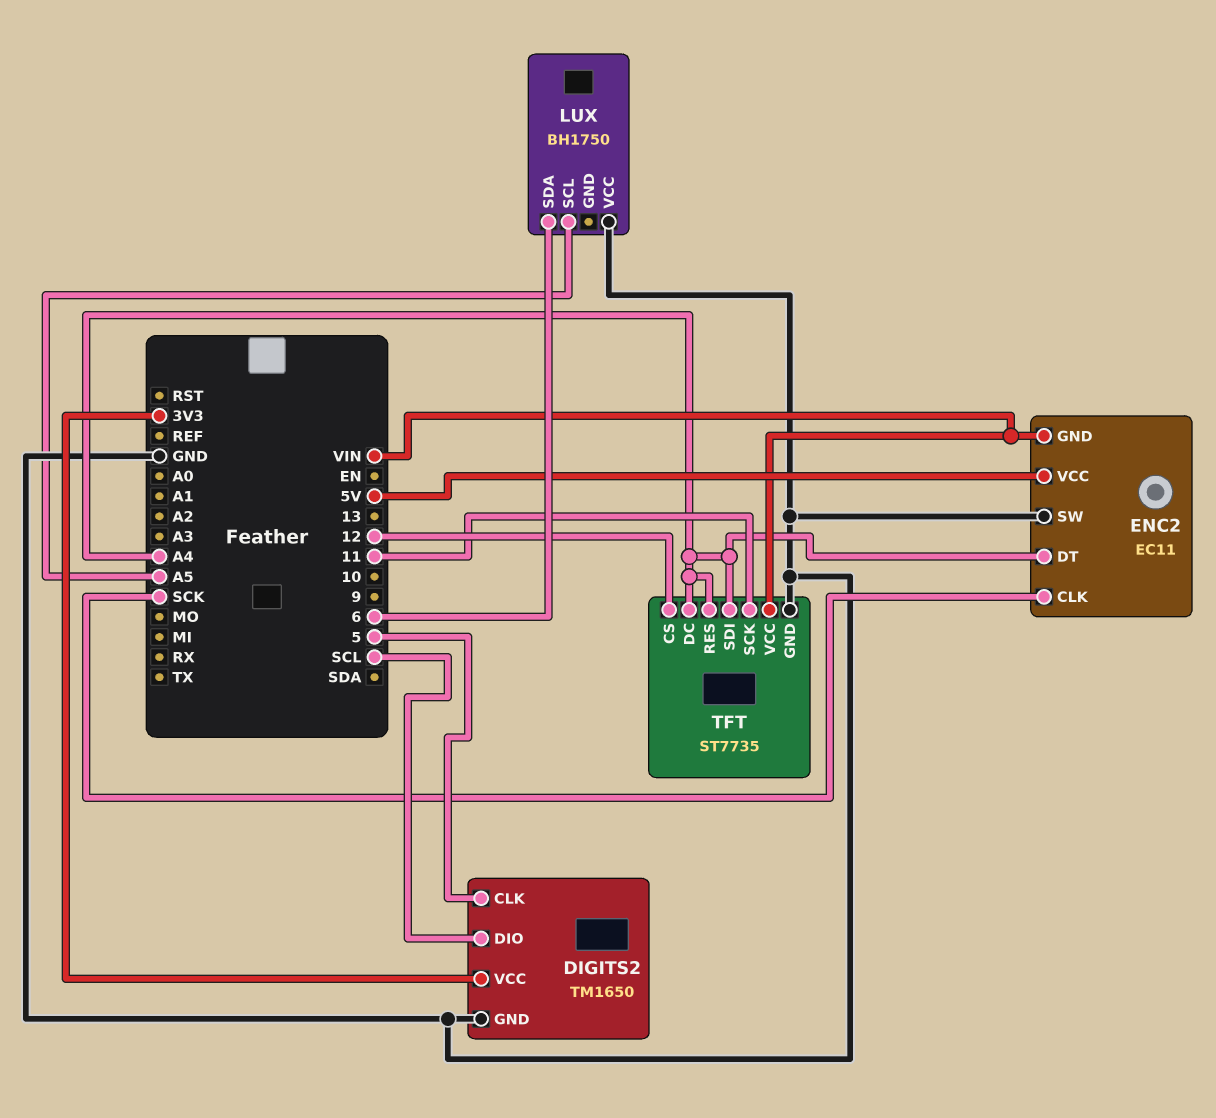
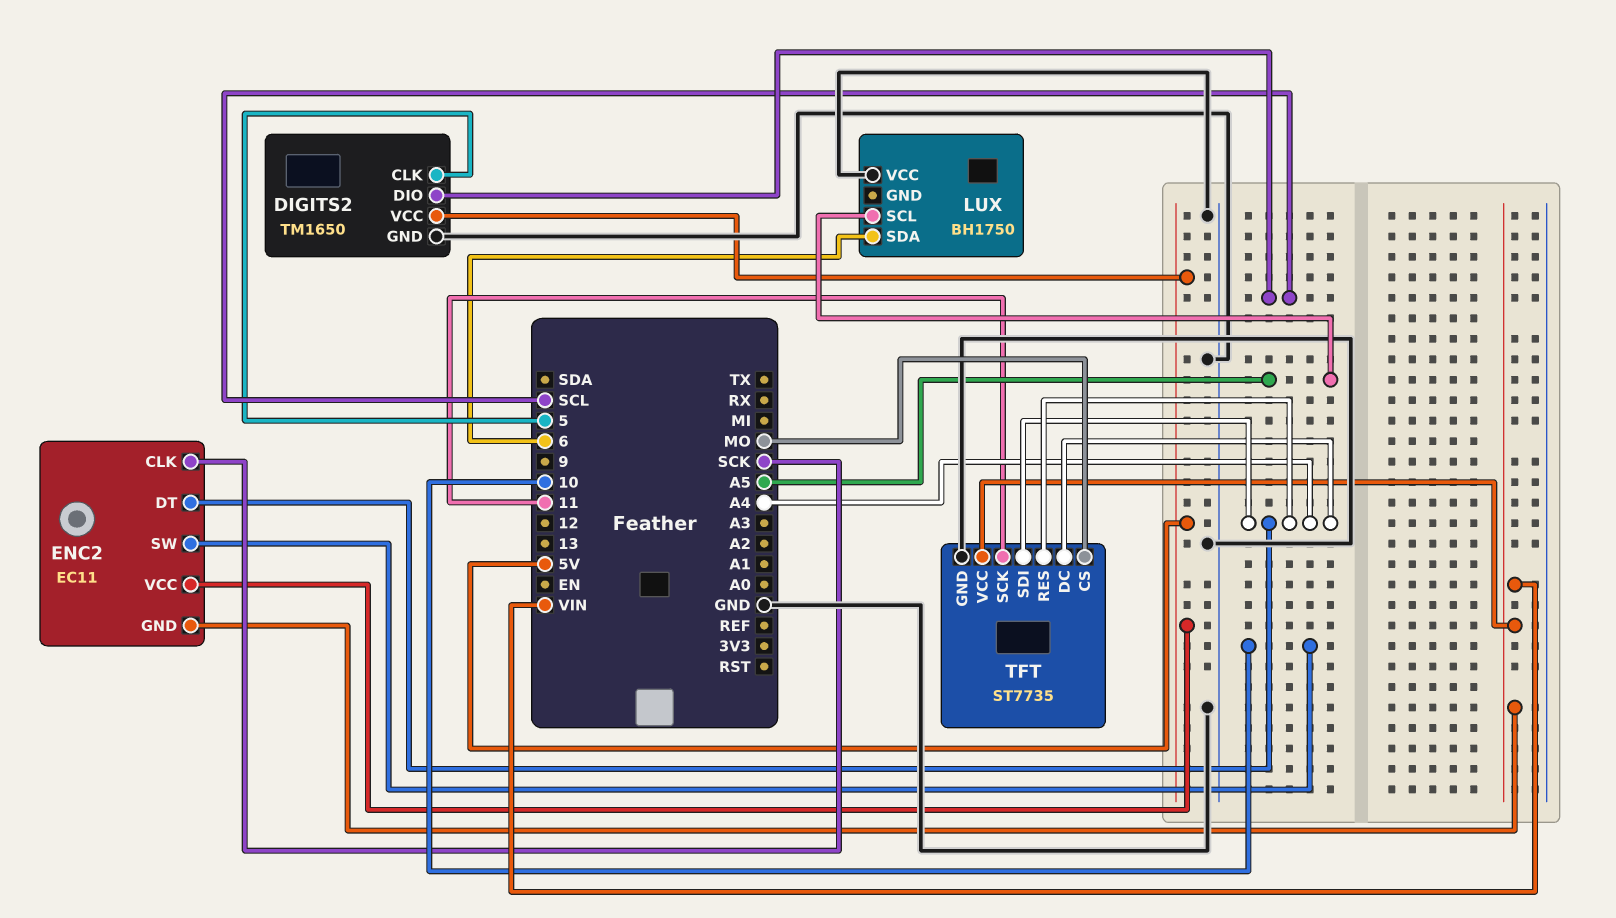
DIGITS2 pin VCC: 3V3 -> 5V
ENC2 pin SW: GND -> 10
TFT pin CS: 12 -> MO

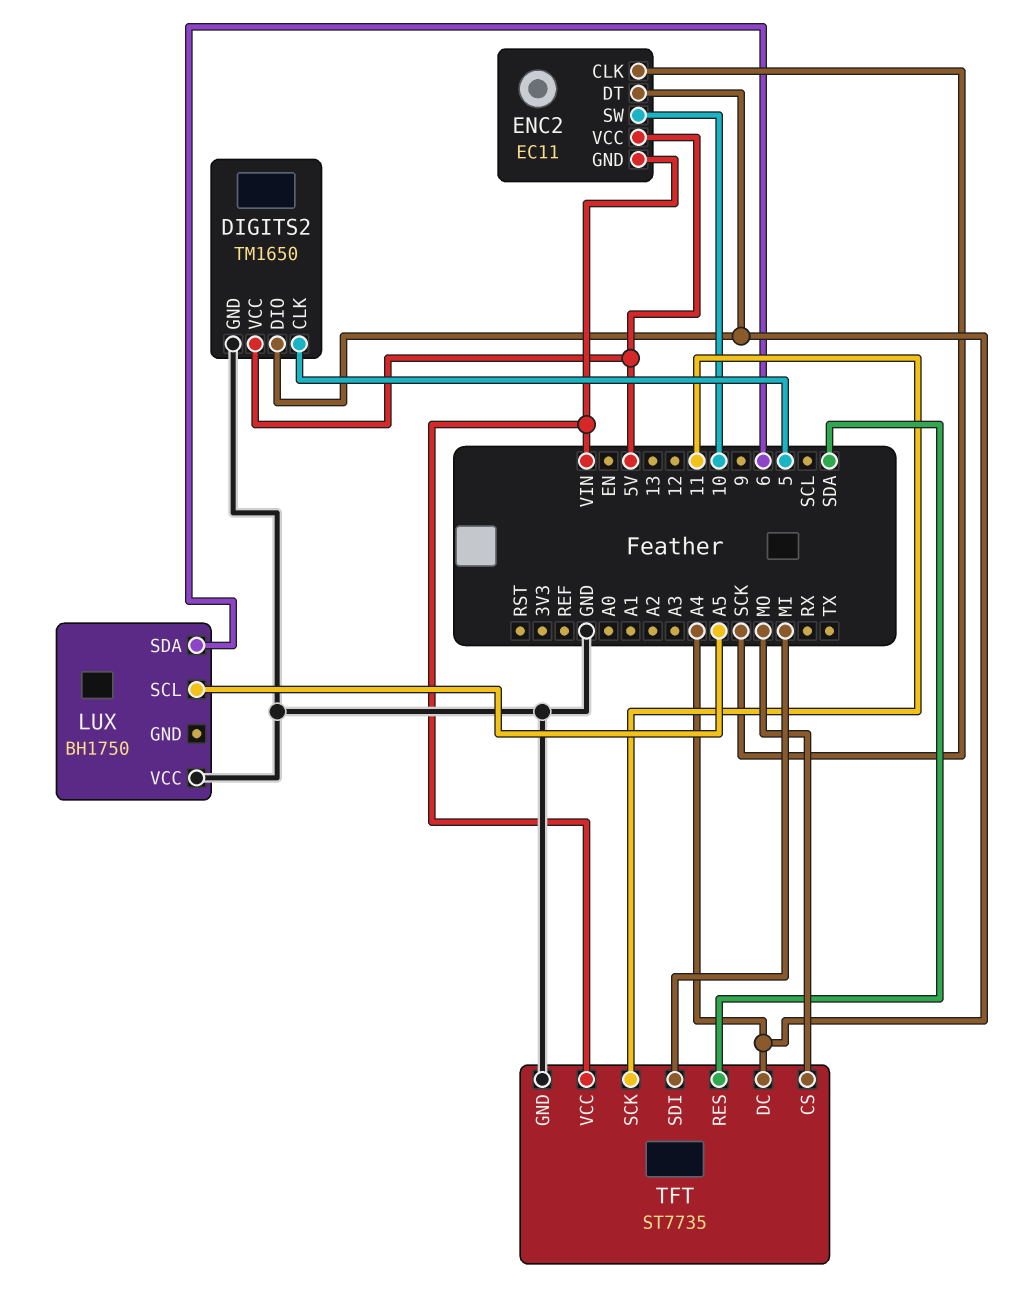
DIGITS2 pin DIO: SCL -> A4
TFT pin RES: A4 -> SDA
TFT pin SDI: A4 -> MI

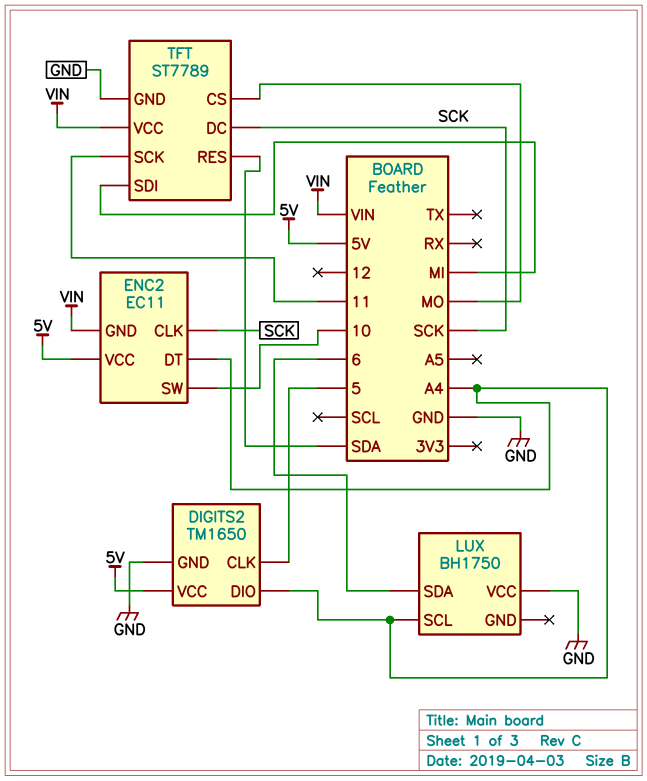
LUX pin SCL: A5 -> A4
TFT: ST7735 -> ST7789
TFT pin DC: A4 -> SCK

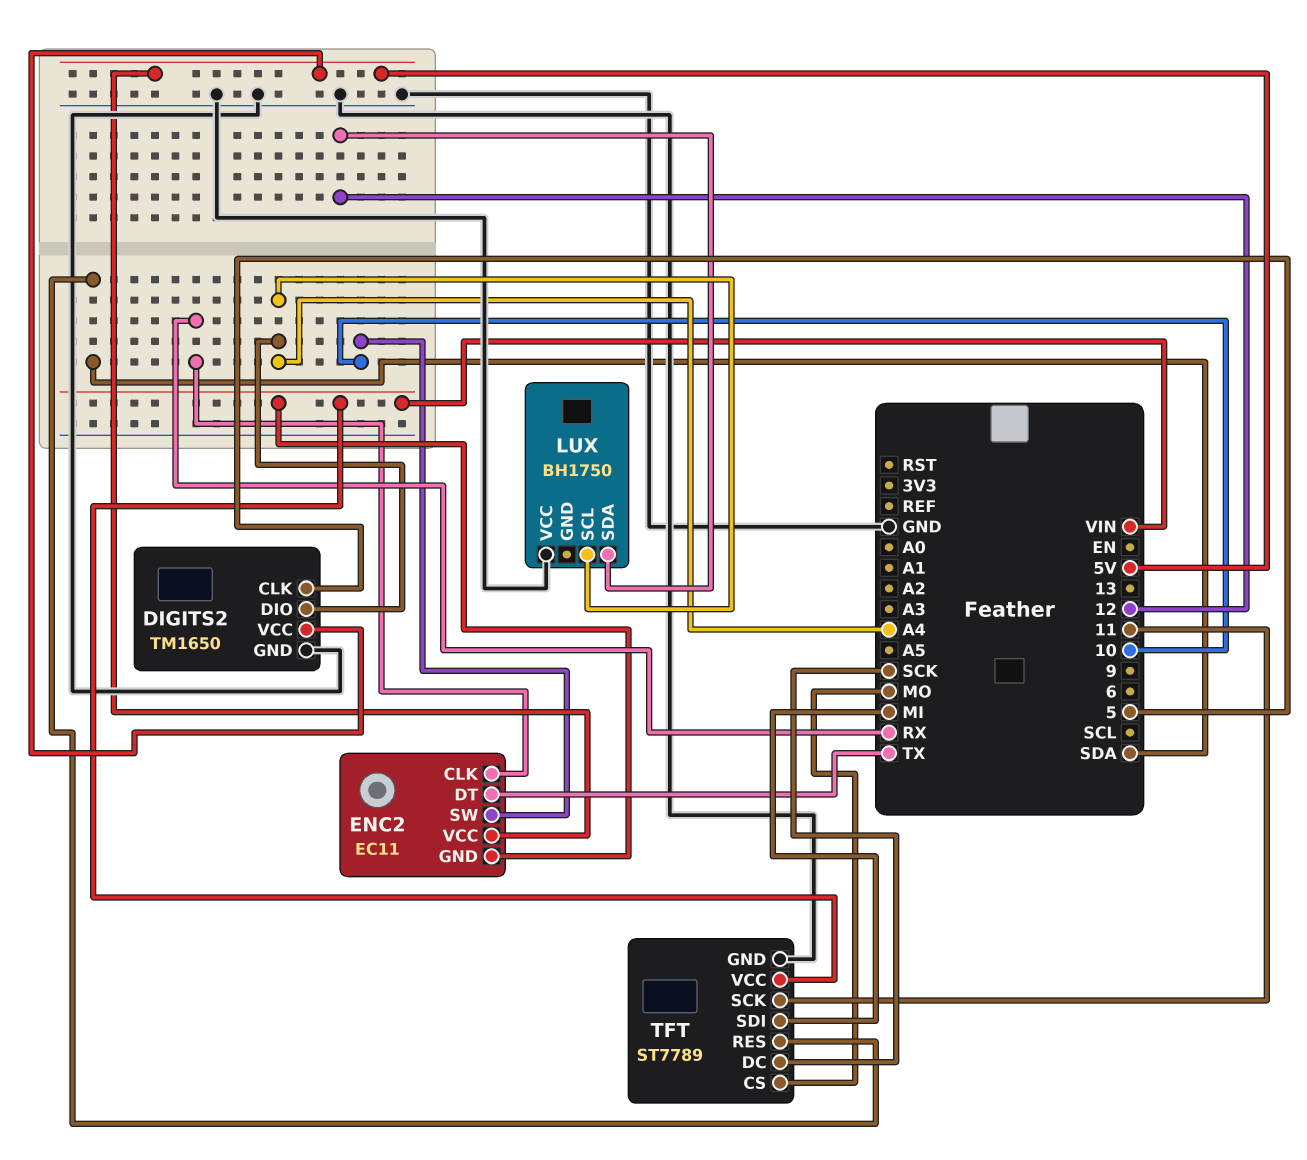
ENC2 pin CLK: SCK -> RX
ENC2 pin DT: A4 -> TX
LUX pin SDA: 6 -> 12

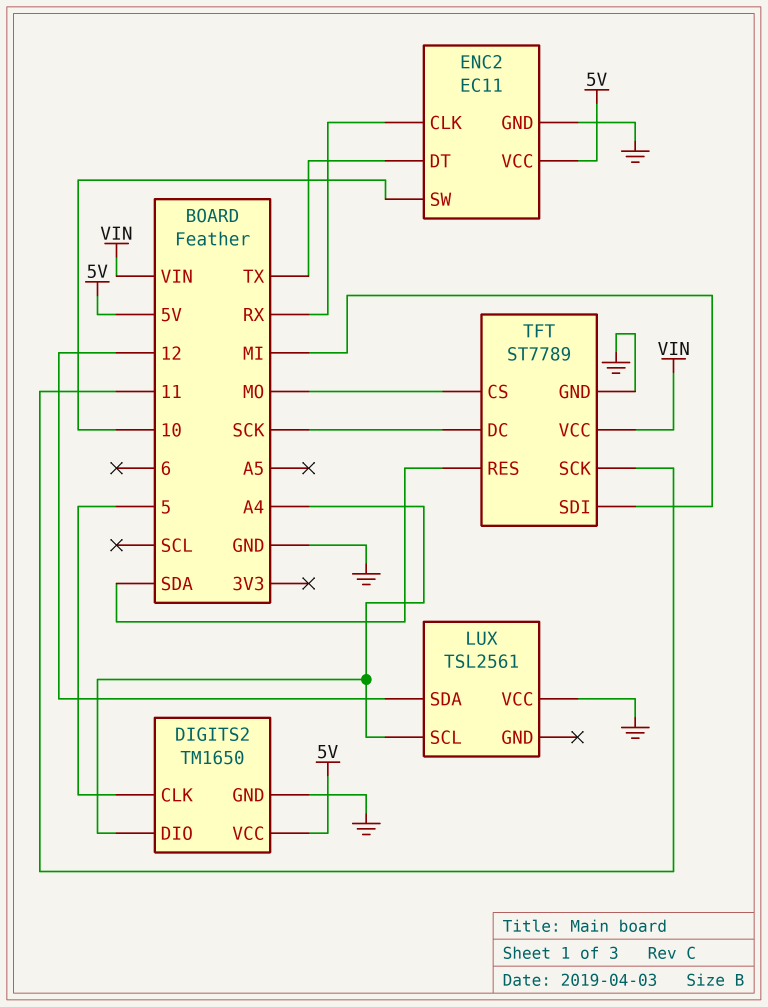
ENC2 pin GND: VIN -> GND
LUX: BH1750 -> TSL2561

